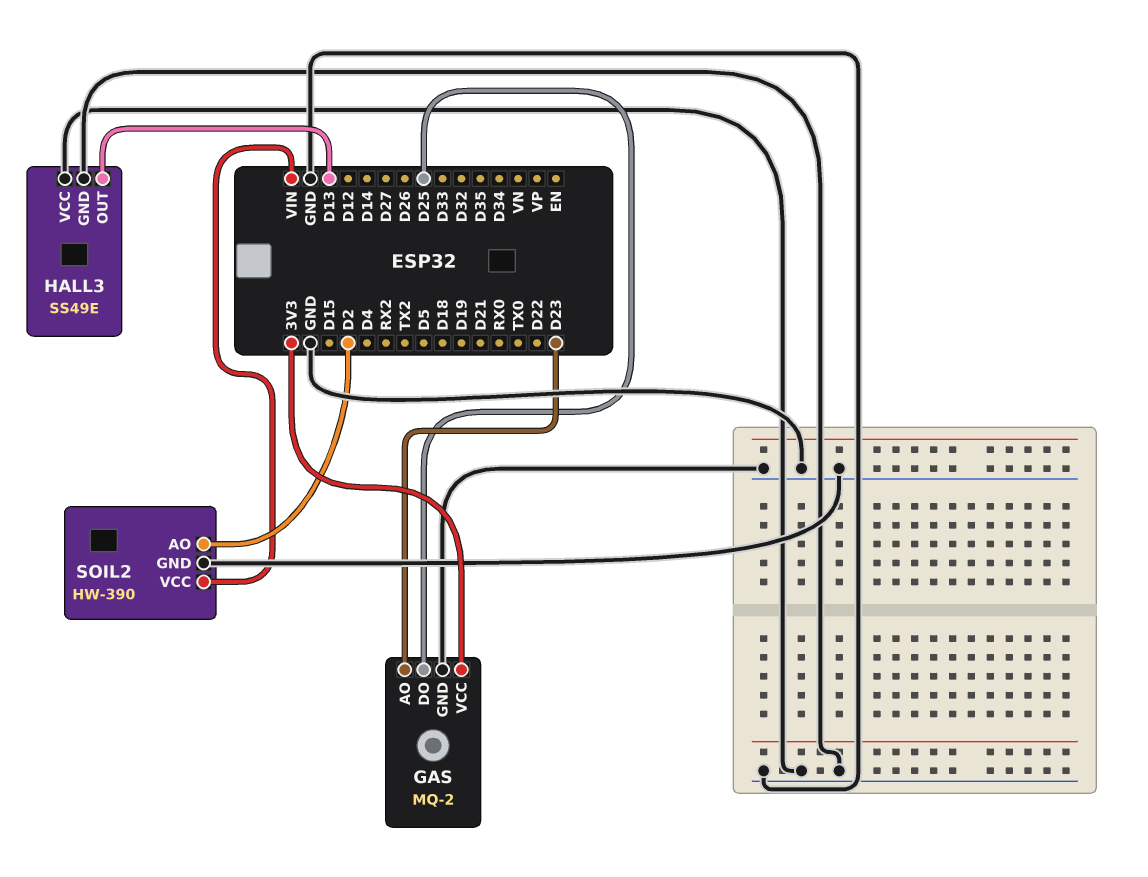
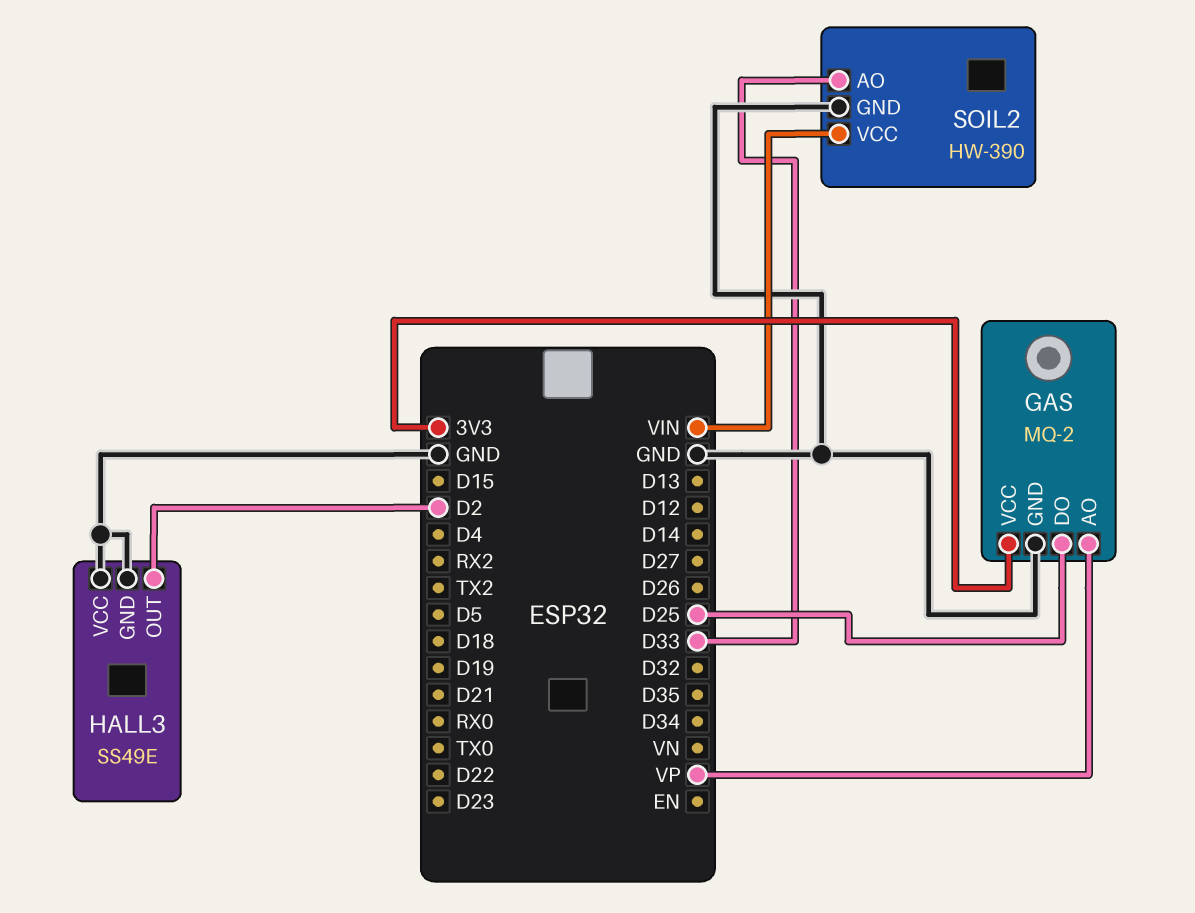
GAS pin AO: D23 -> VP
HALL3 pin OUT: D13 -> D2
SOIL2 pin AO: D2 -> D33

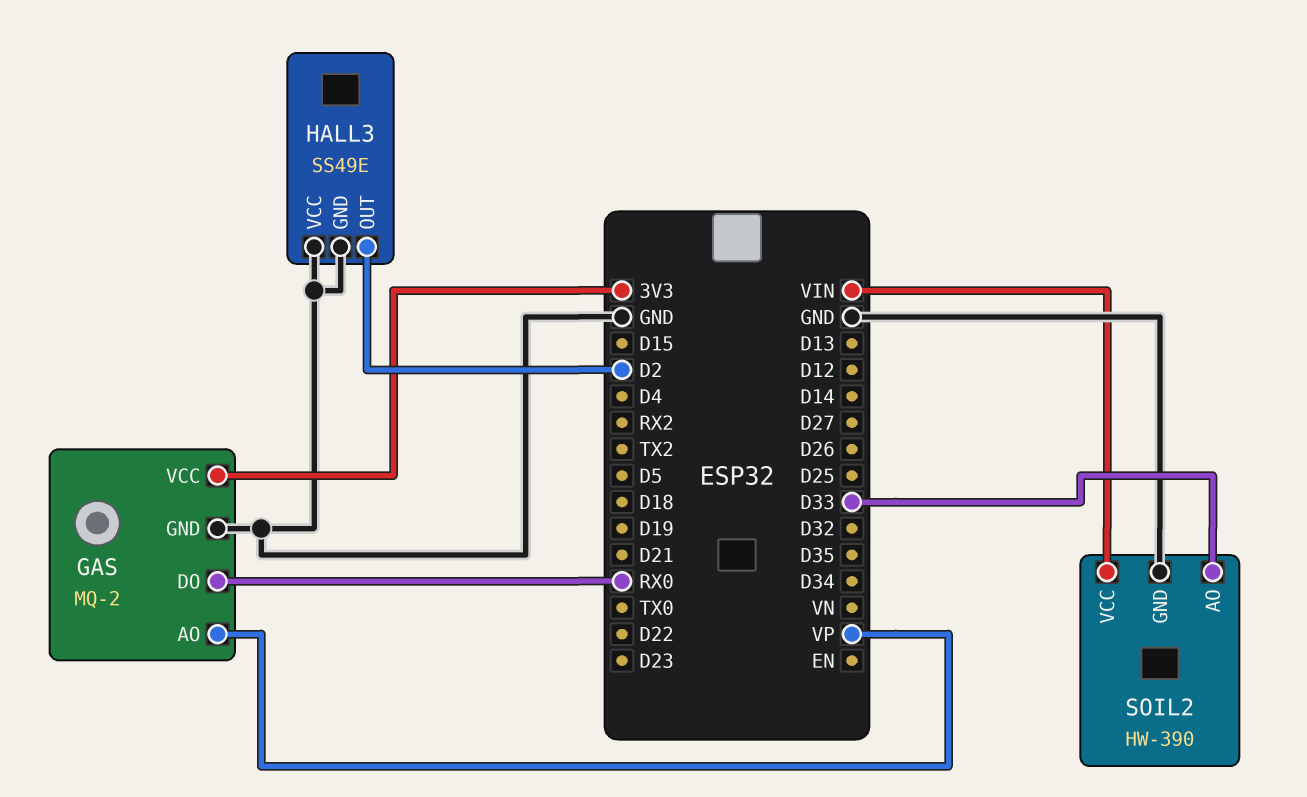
GAS pin DO: D25 -> RX0

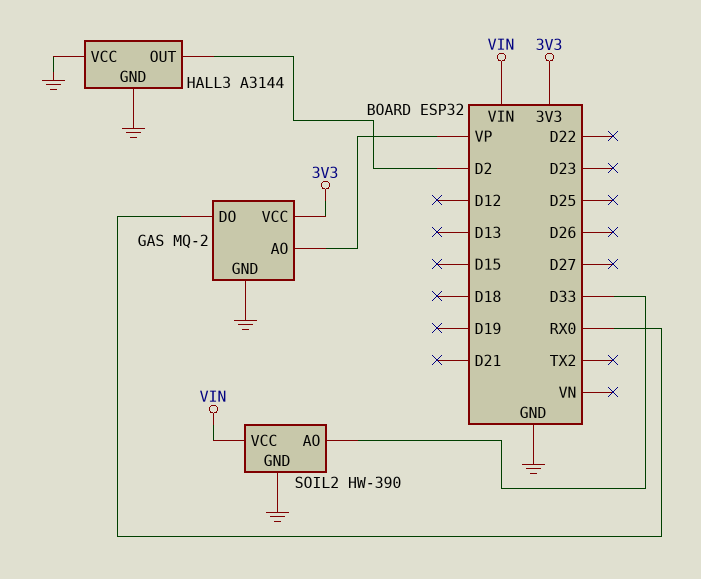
HALL3: SS49E -> A3144

